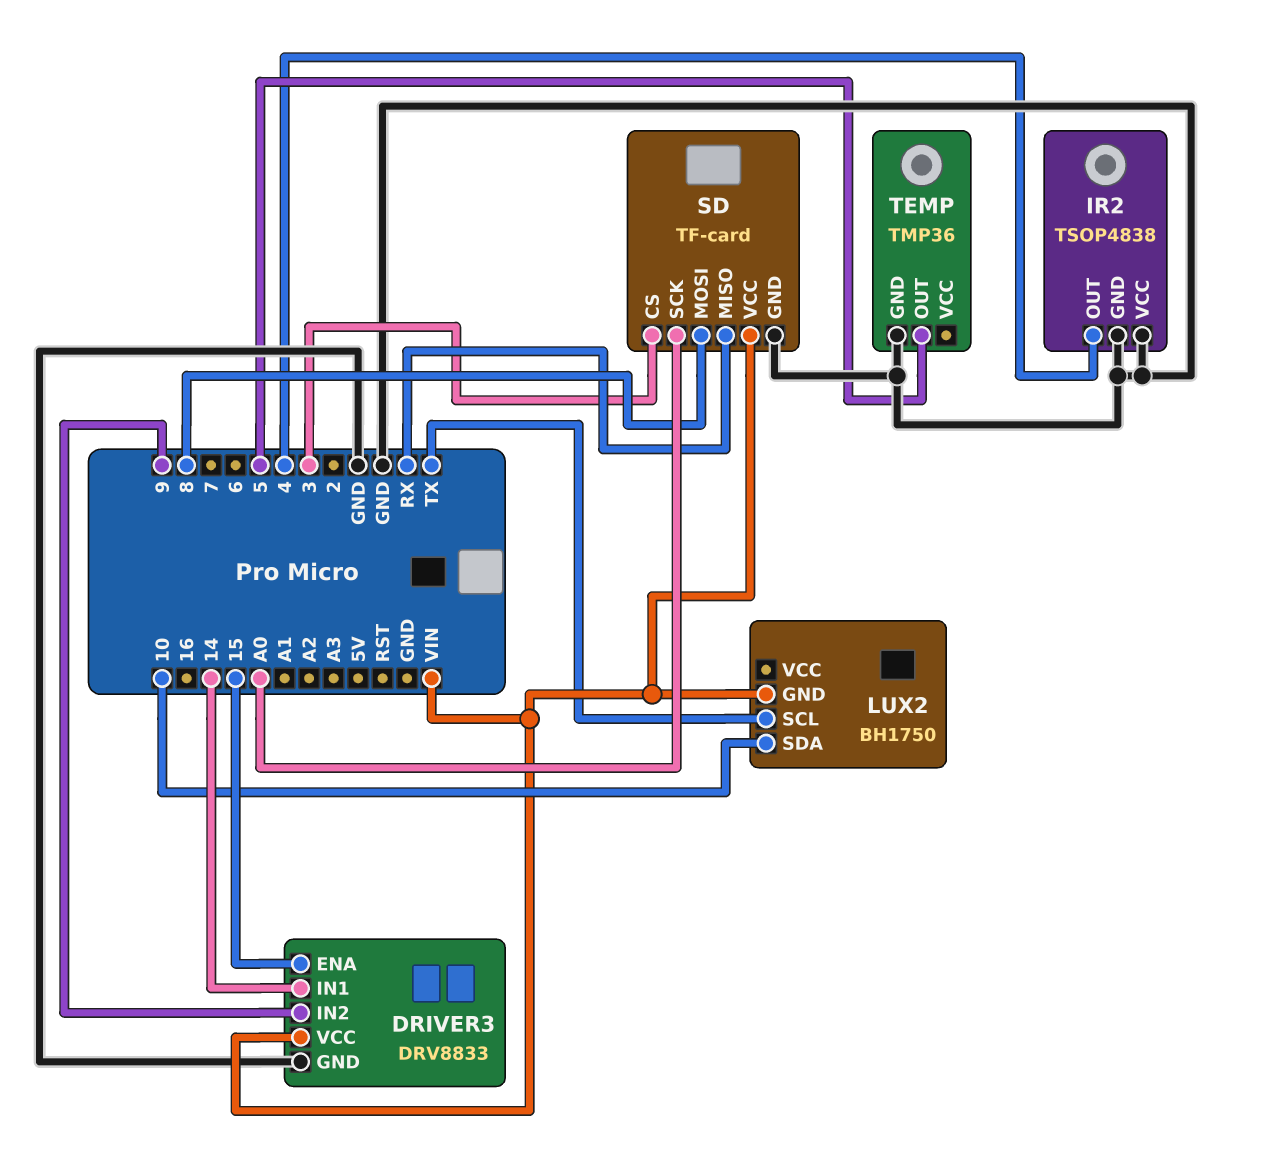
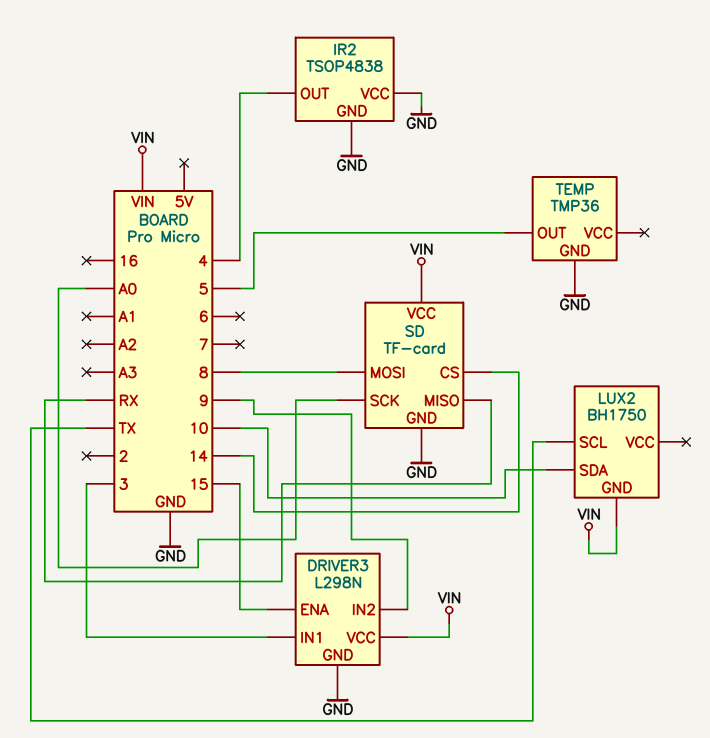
DRIVER3: DRV8833 -> L298N
DRIVER3 pin IN1: 14 -> 3
SD pin CS: 3 -> 14

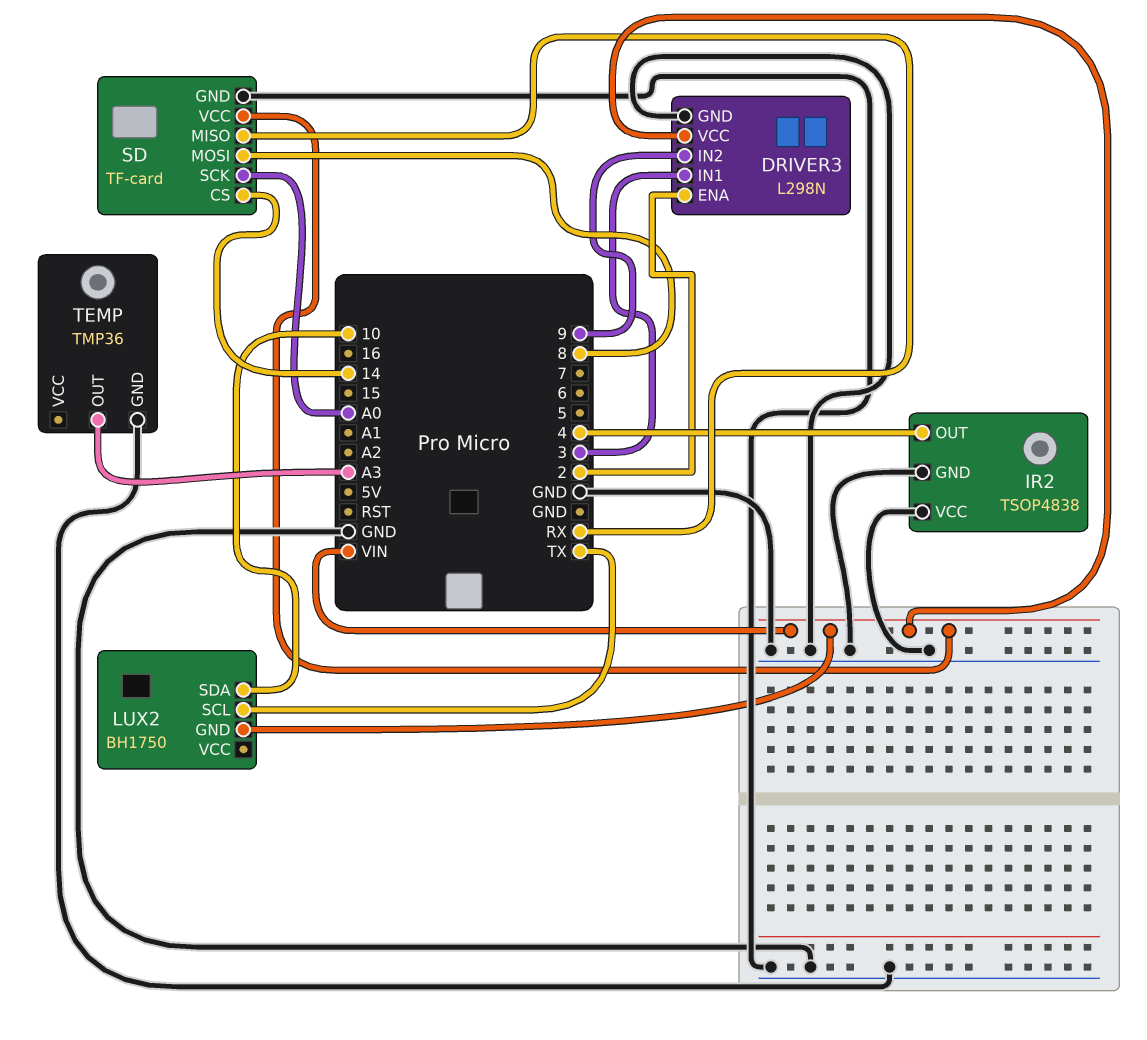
DRIVER3 pin ENA: 15 -> 2
TEMP pin OUT: 5 -> A3

